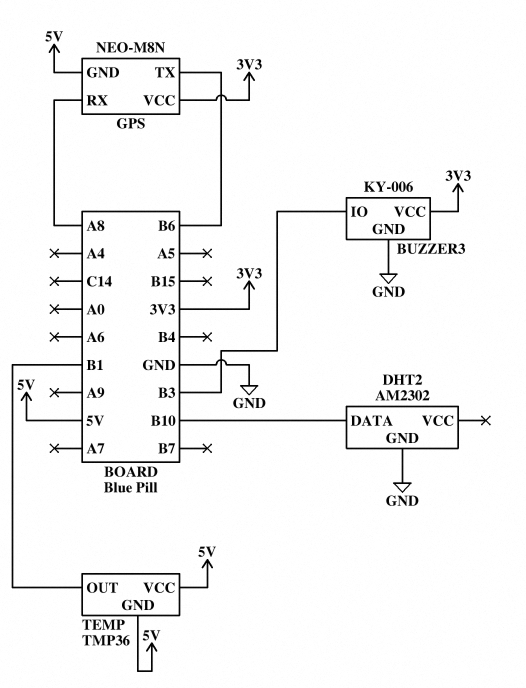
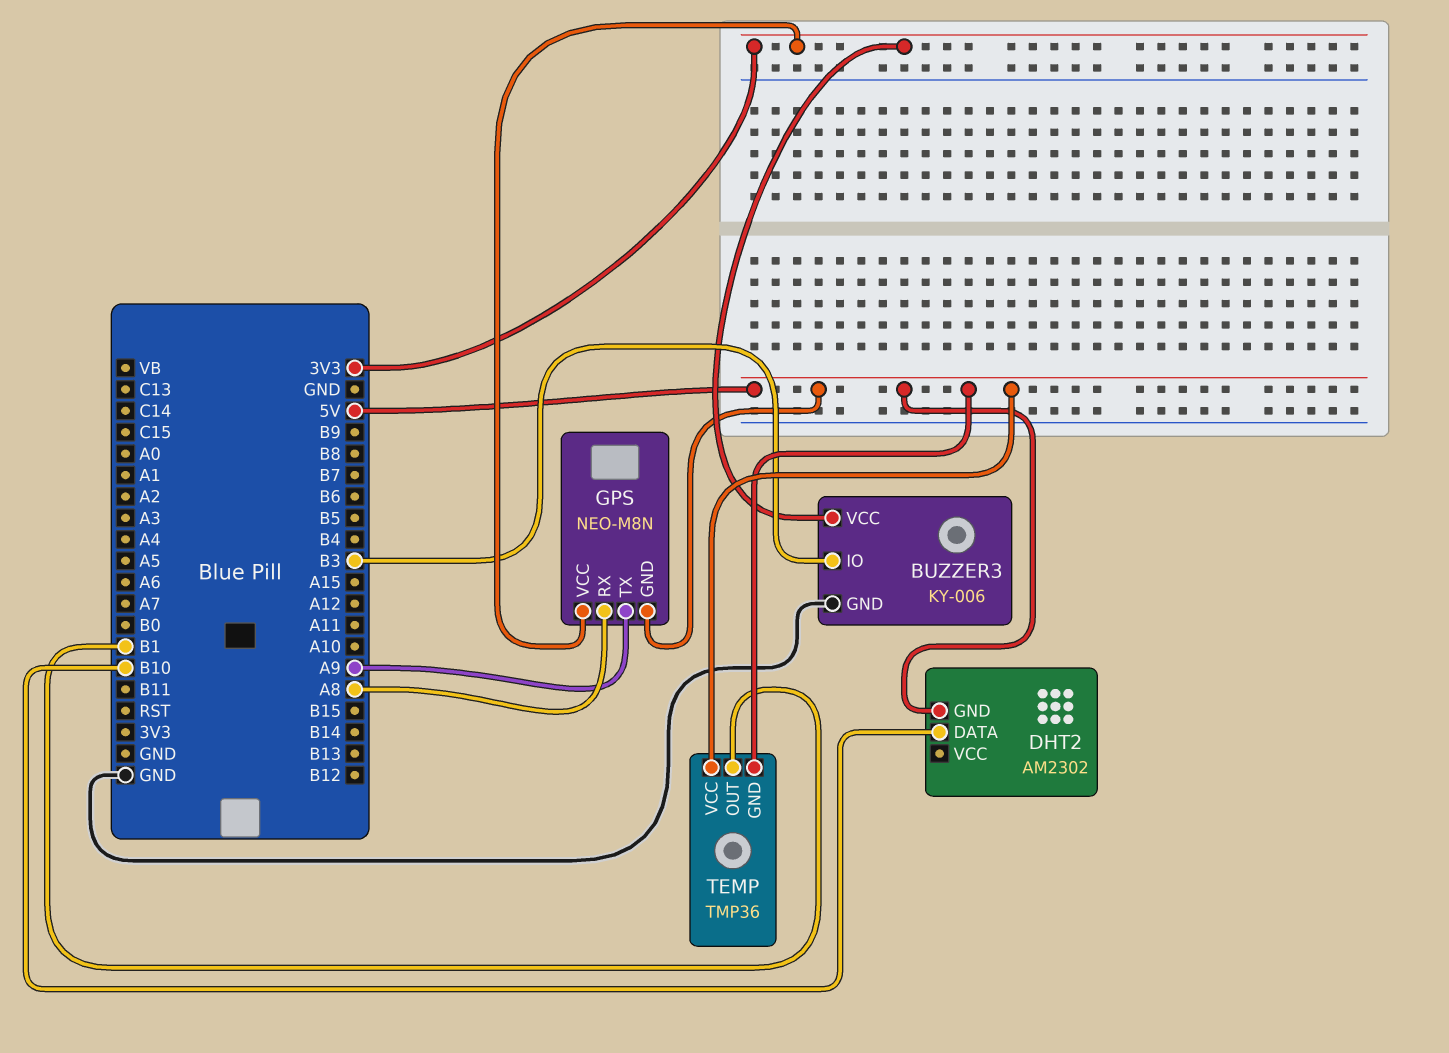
DHT2 pin GND: GND -> 5V
GPS pin TX: B6 -> A9

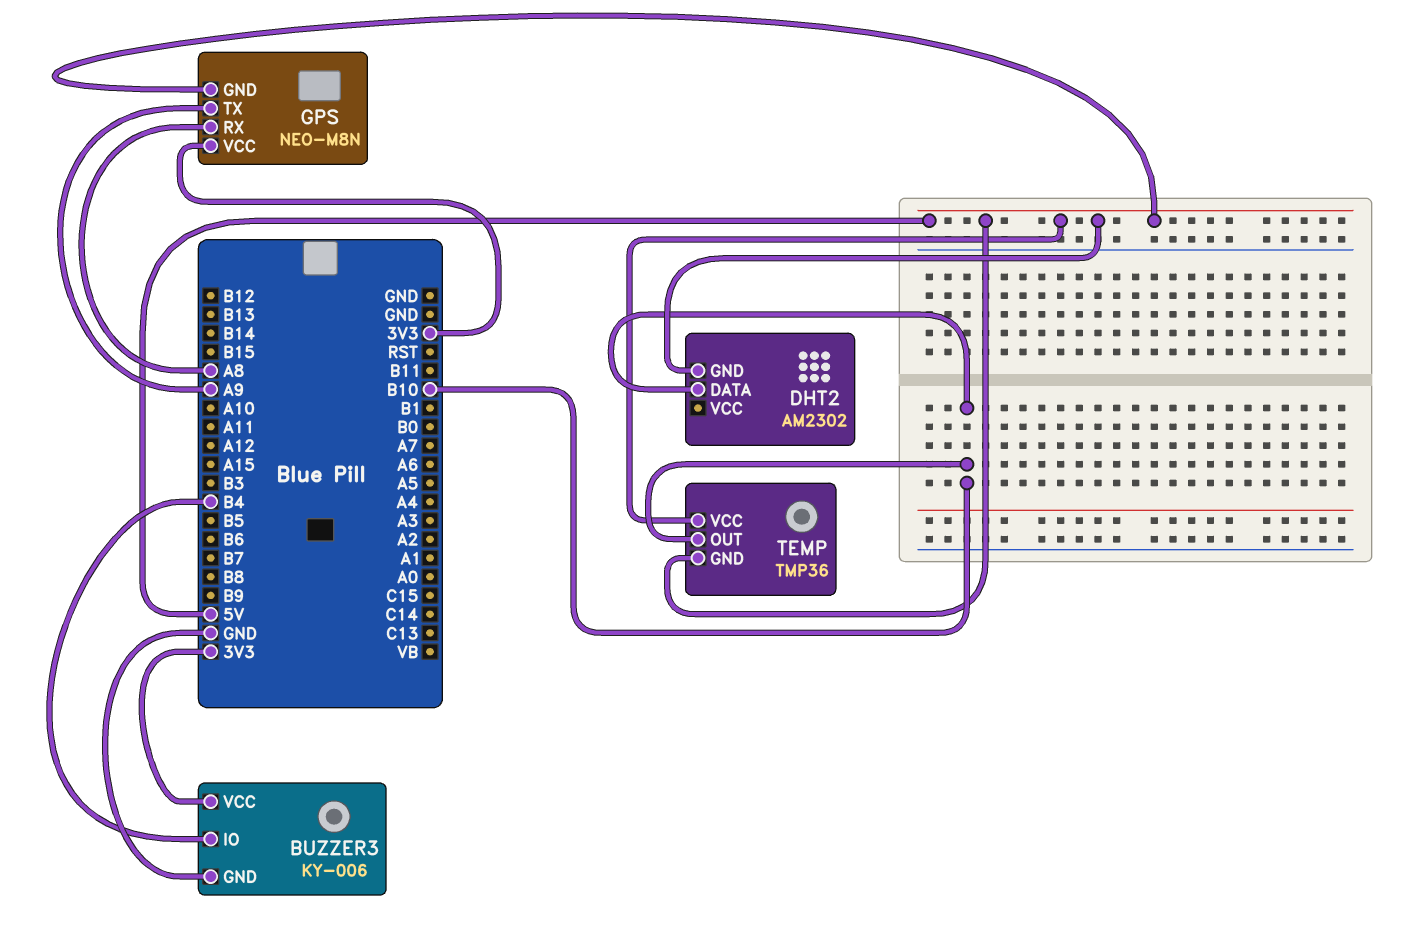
BUZZER3 pin IO: B3 -> B4
TEMP pin OUT: B1 -> B10

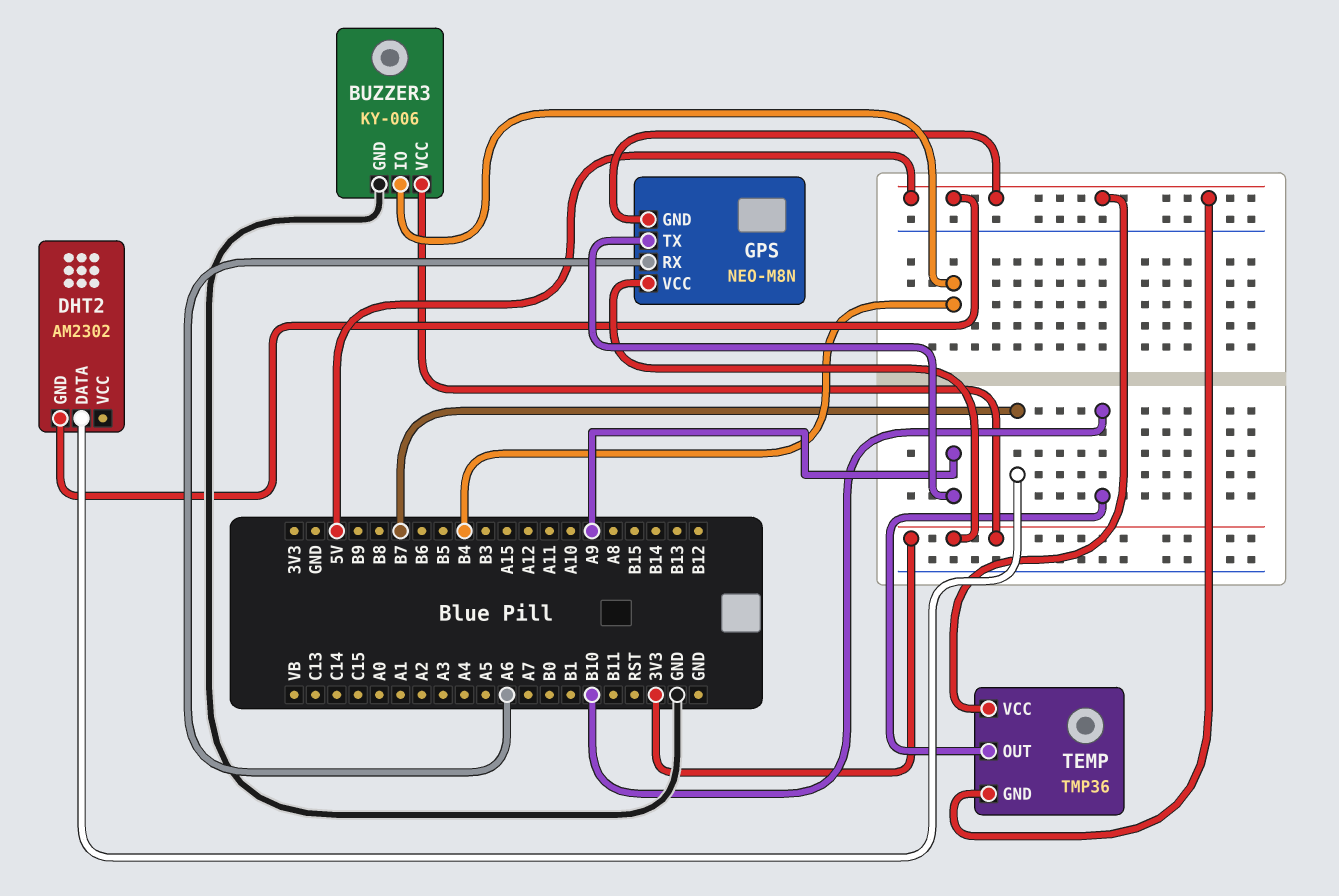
DHT2 pin DATA: B10 -> B7
GPS pin RX: A8 -> A6

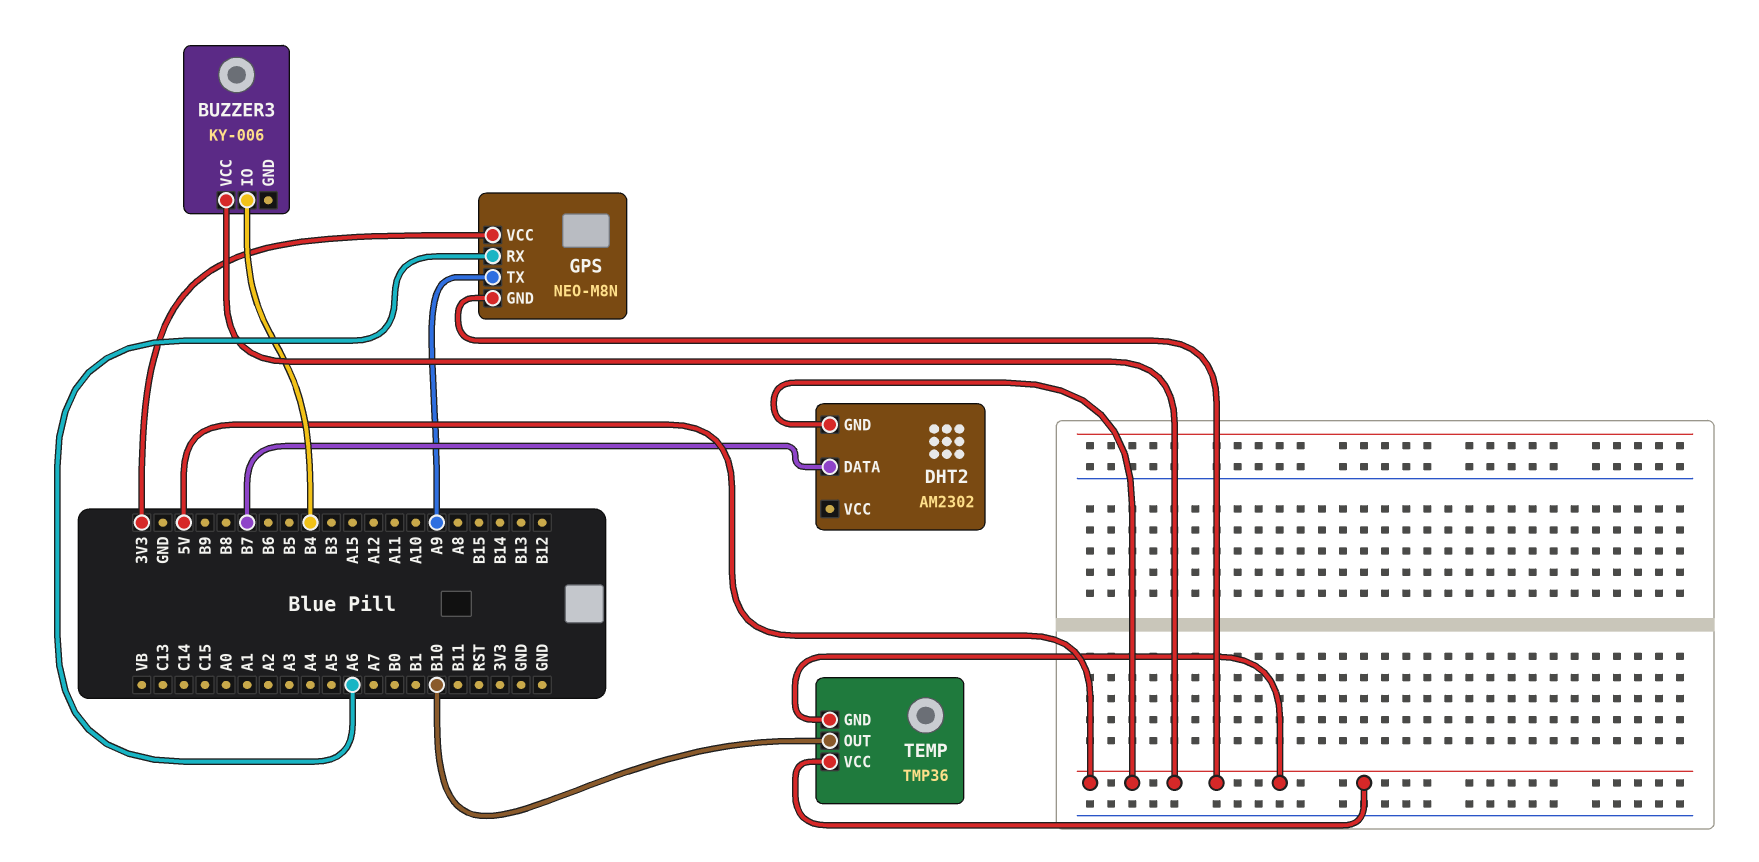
BUZZER3 pin GND: GND -> none
BUZZER3 pin VCC: 3V3 -> 5V

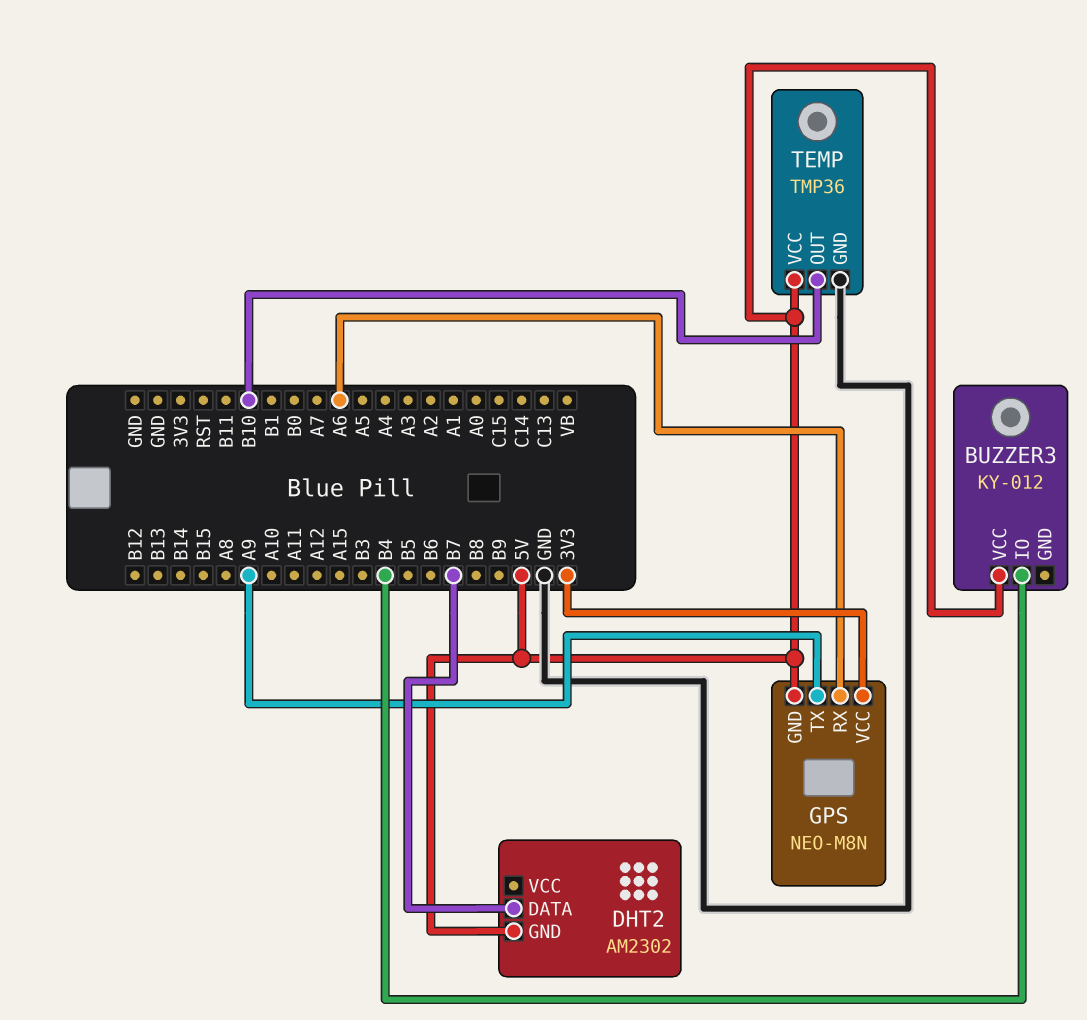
BUZZER3: KY-006 -> KY-012
TEMP pin GND: 5V -> GND

